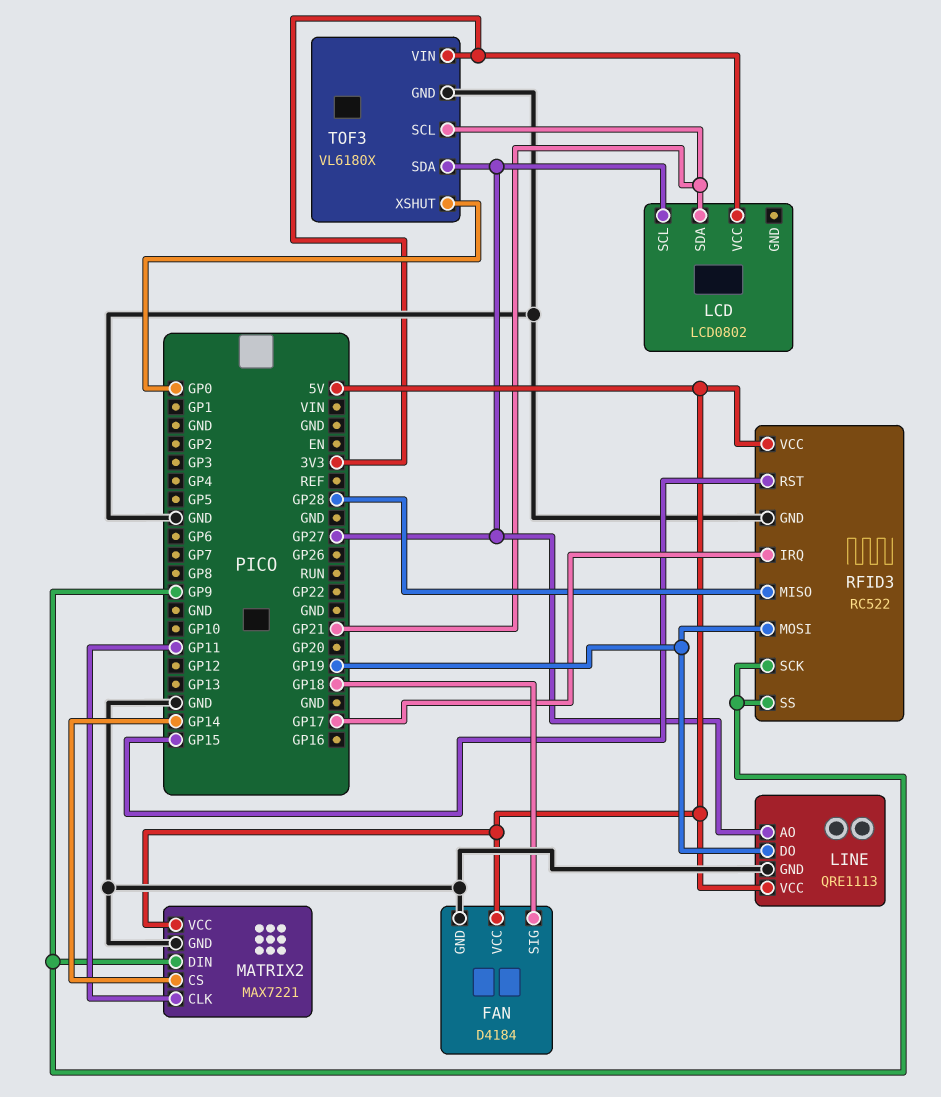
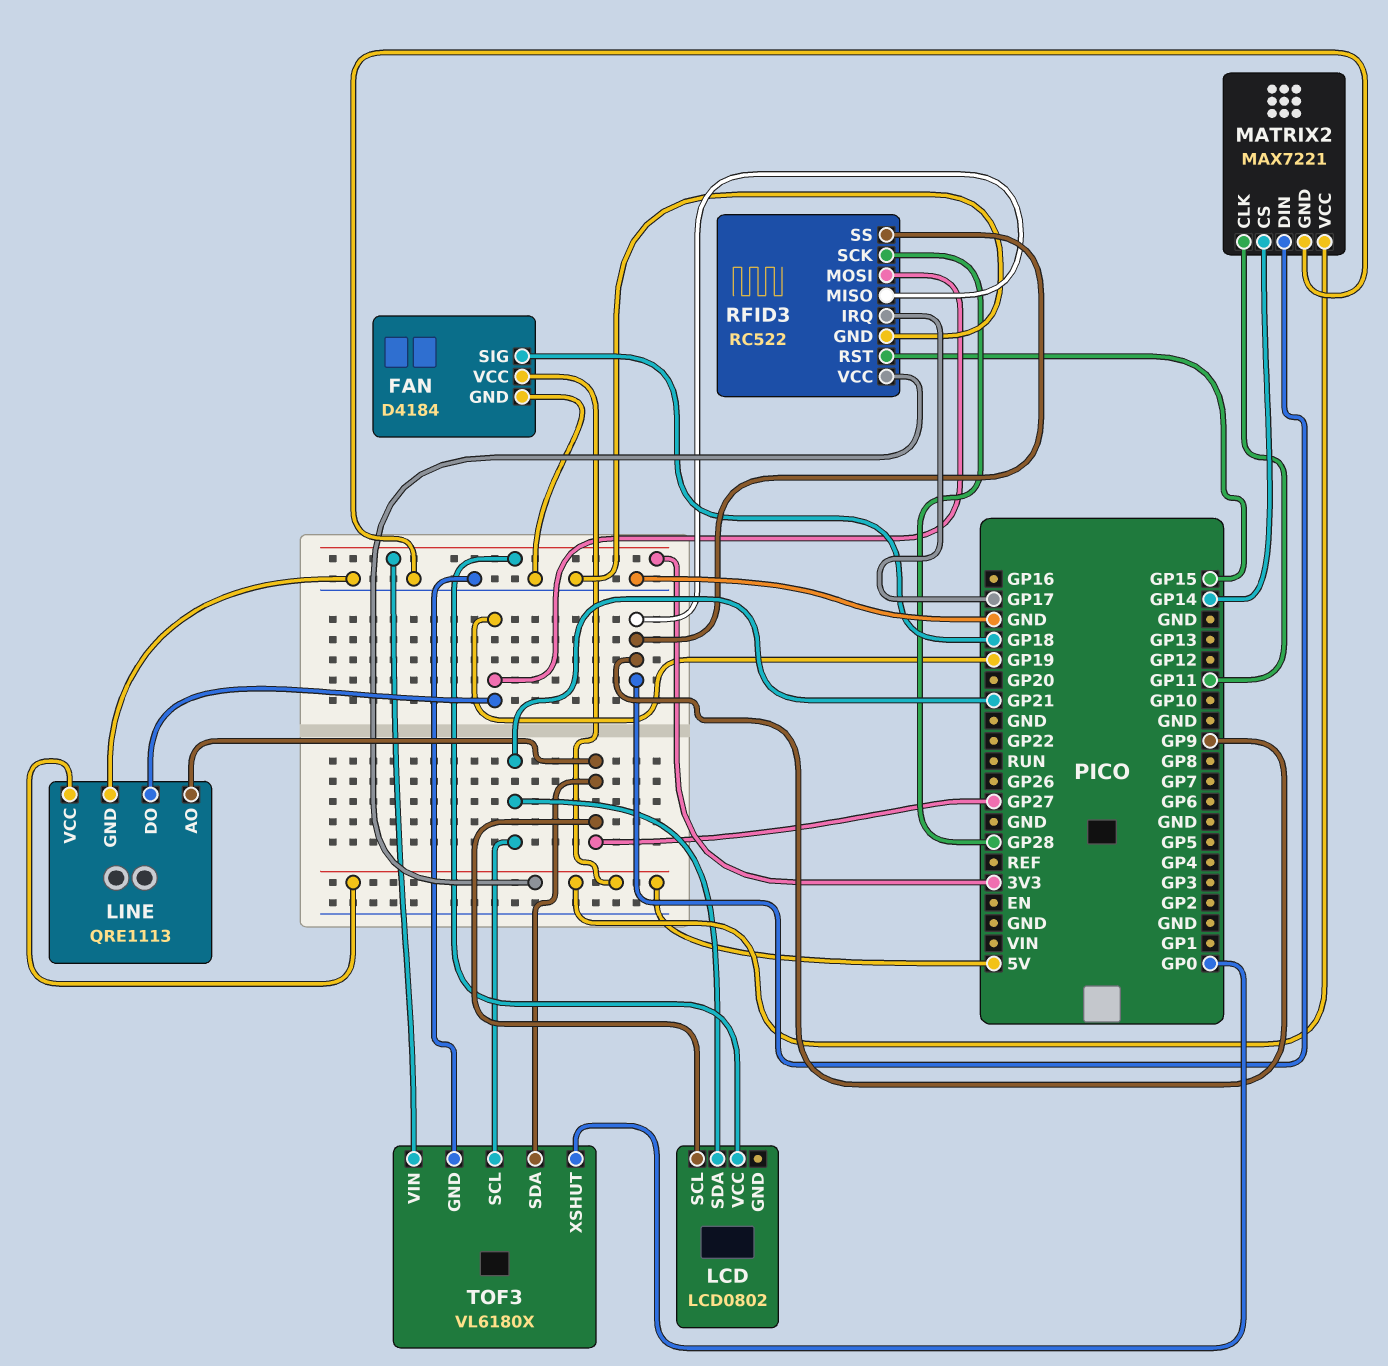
RFID3 pin MISO: GP28 -> GP9
RFID3 pin SCK: GP9 -> GP28

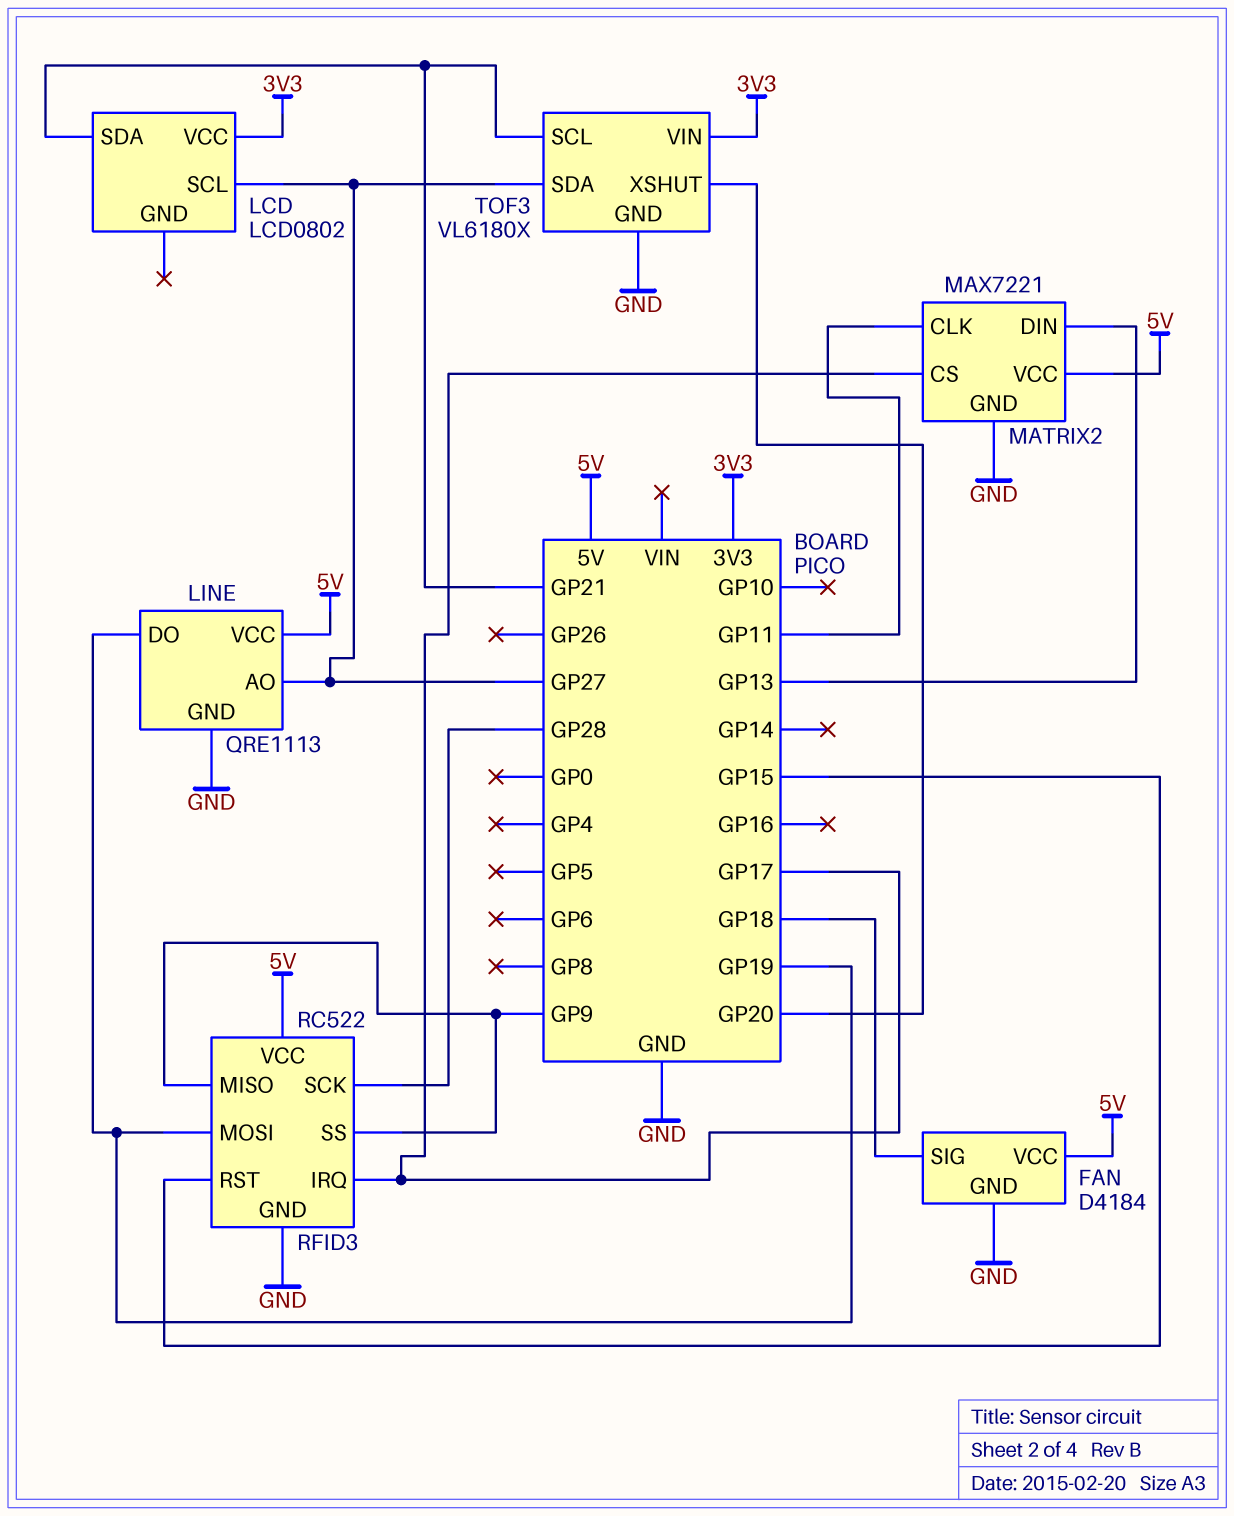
MATRIX2 pin CS: GP14 -> GP17
MATRIX2 pin DIN: GP9 -> GP13
TOF3 pin XSHUT: GP0 -> GP20

